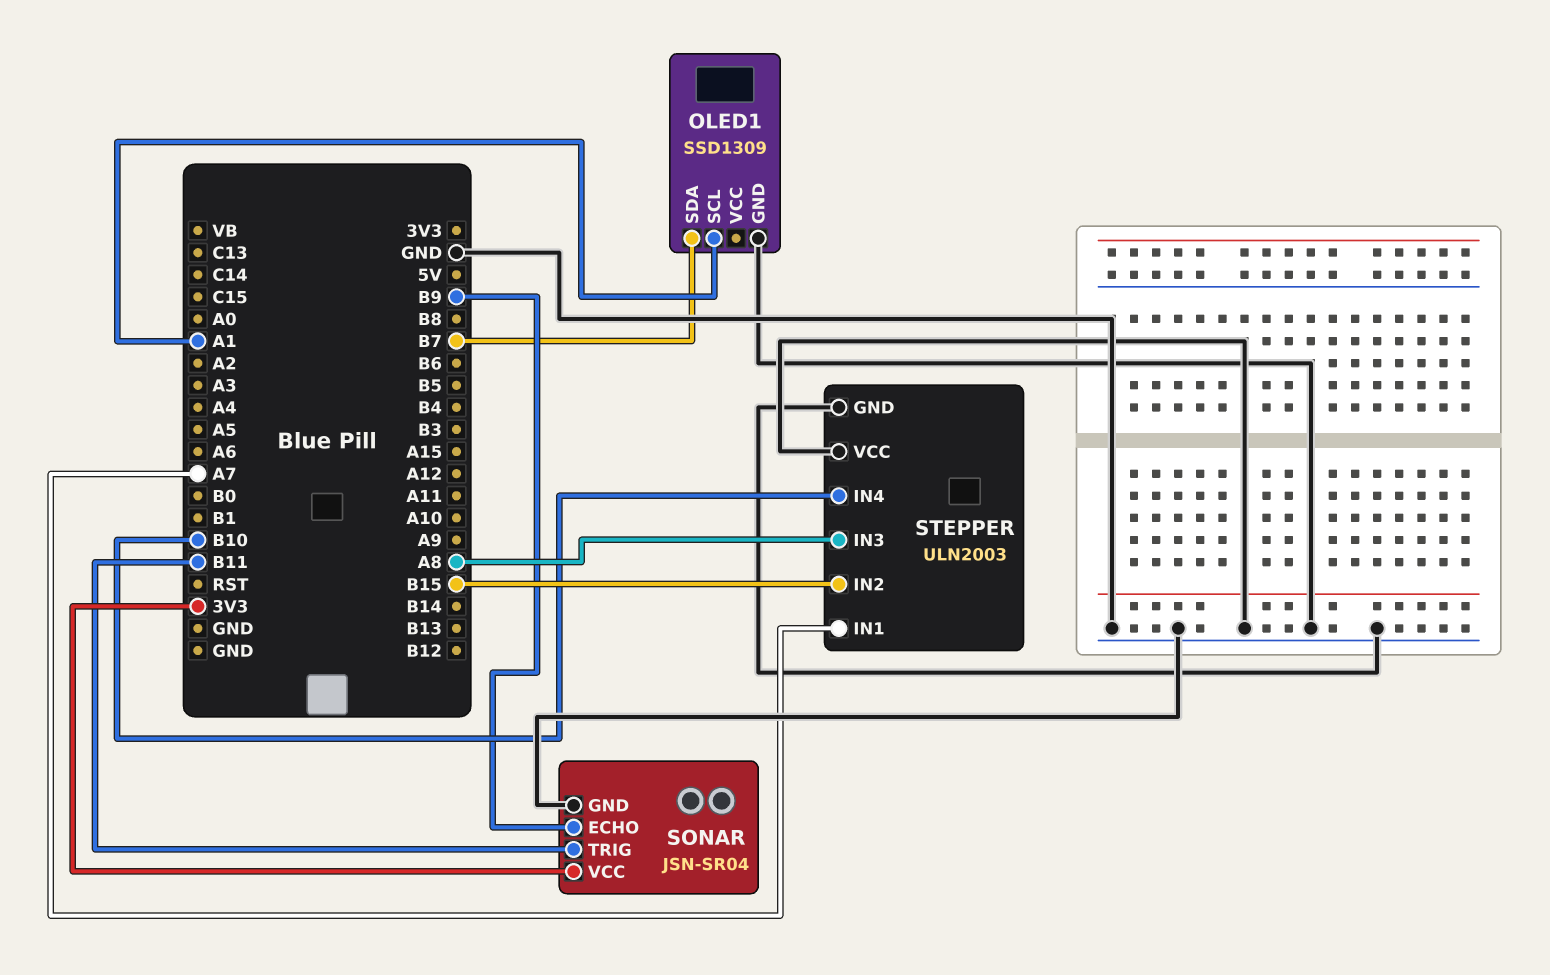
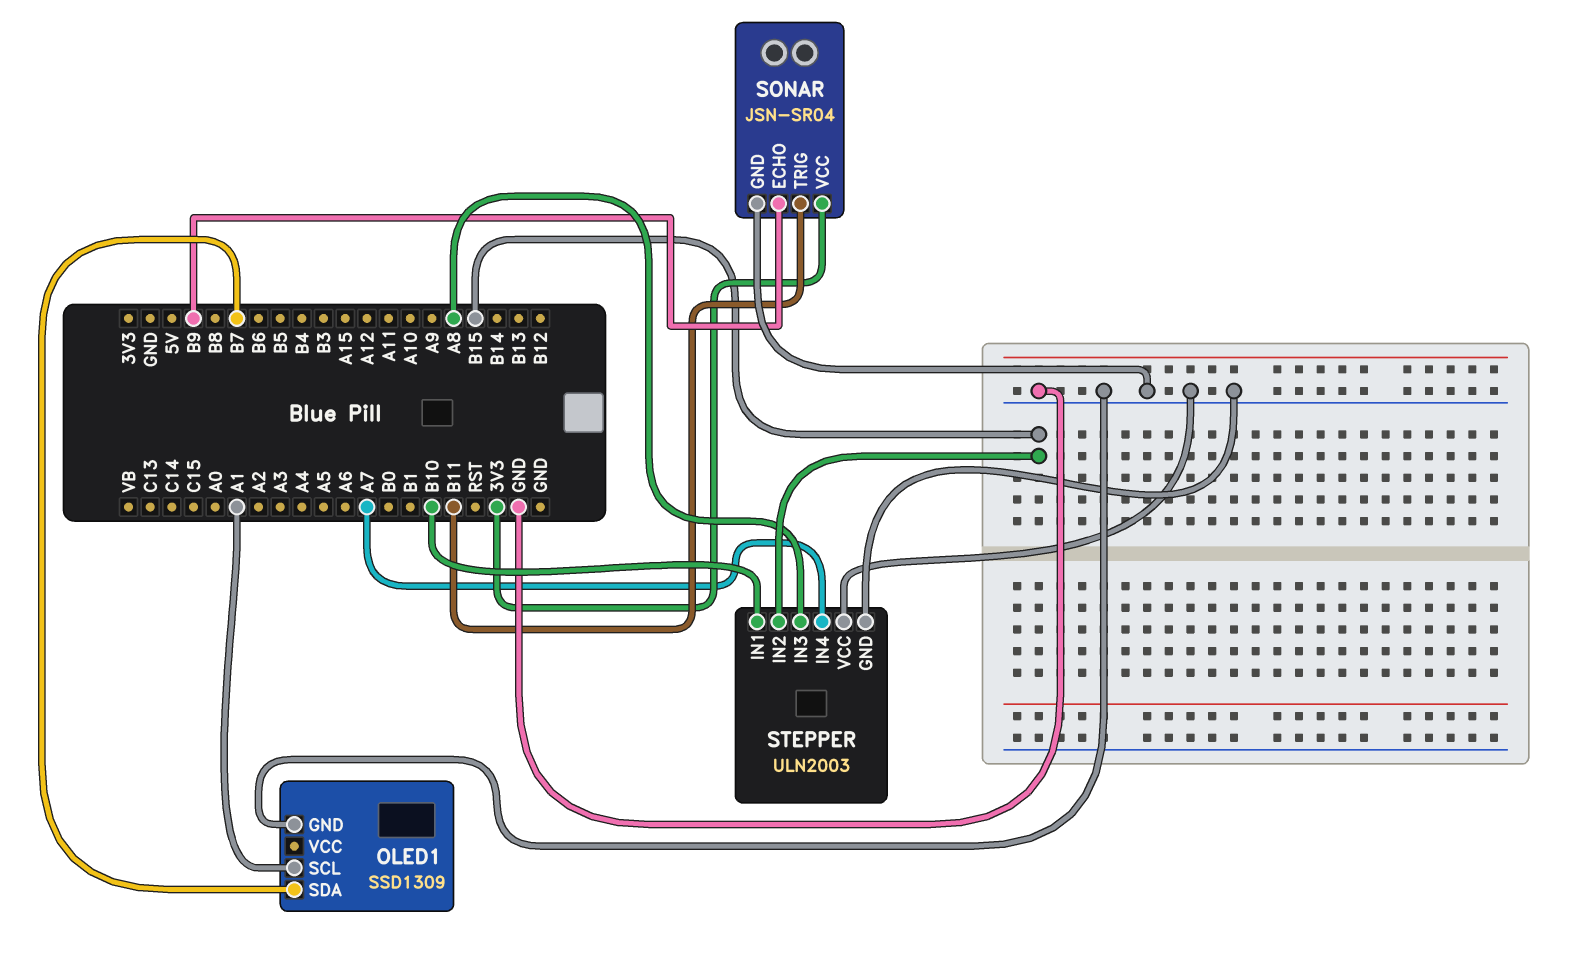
STEPPER pin IN1: A7 -> B10
STEPPER pin IN4: B10 -> A7

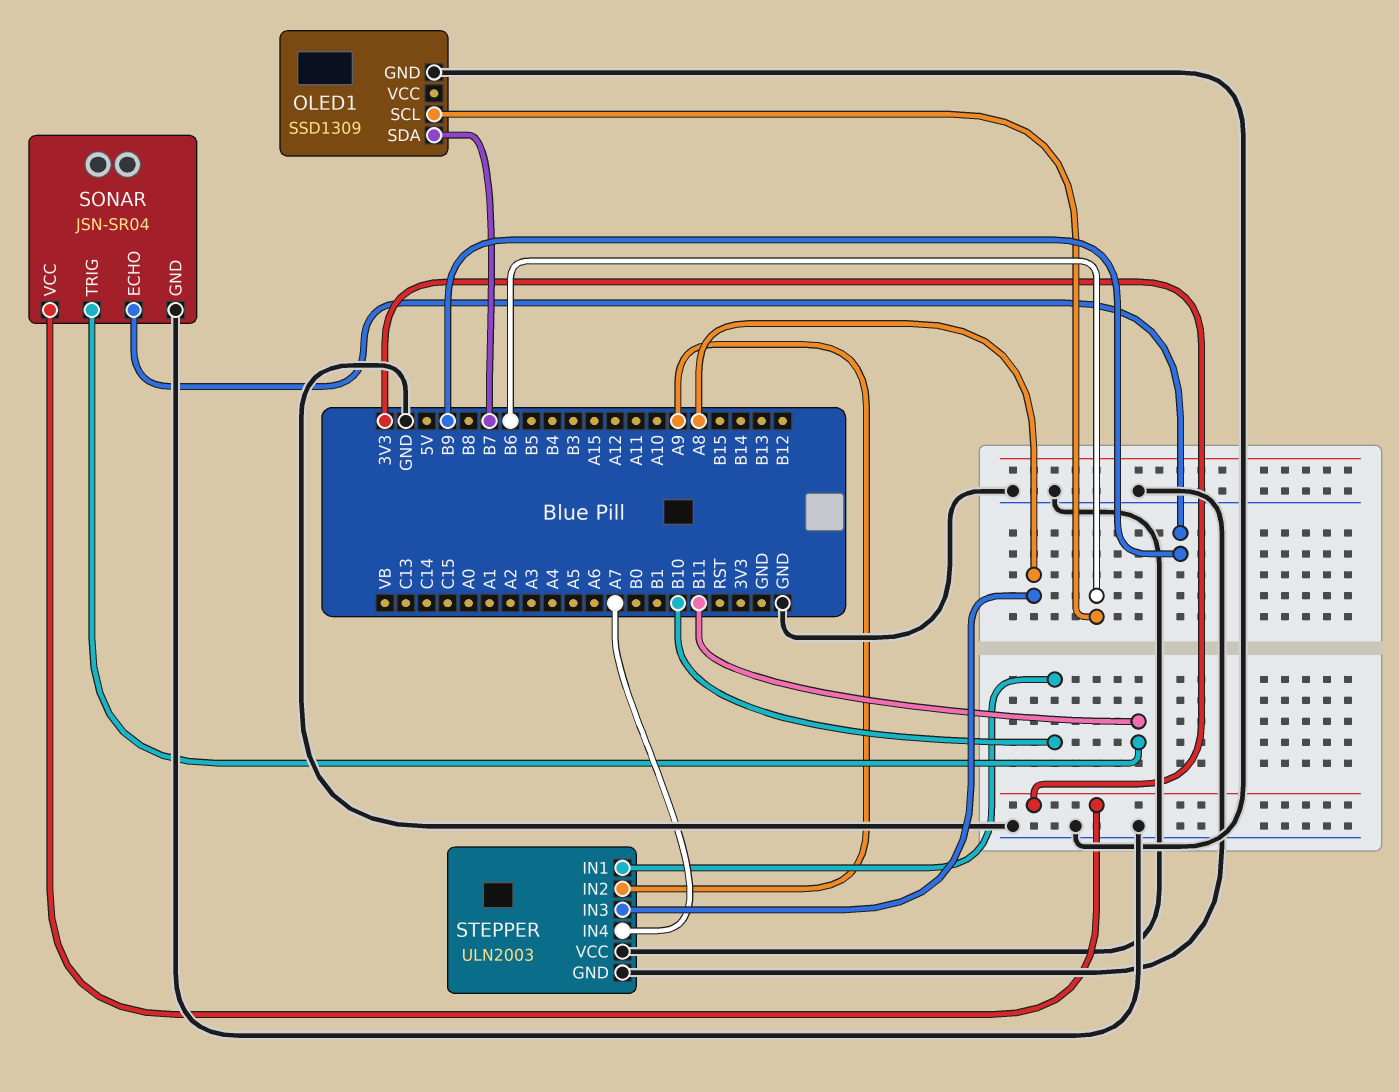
OLED1 pin SCL: A1 -> B6
STEPPER pin IN2: B15 -> A9

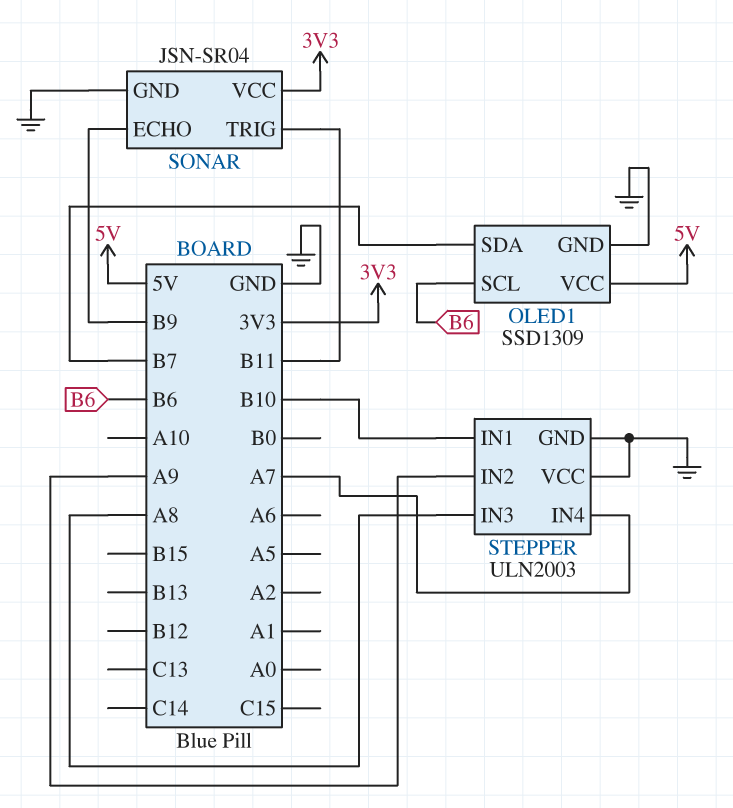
OLED1 pin VCC: none -> 5V

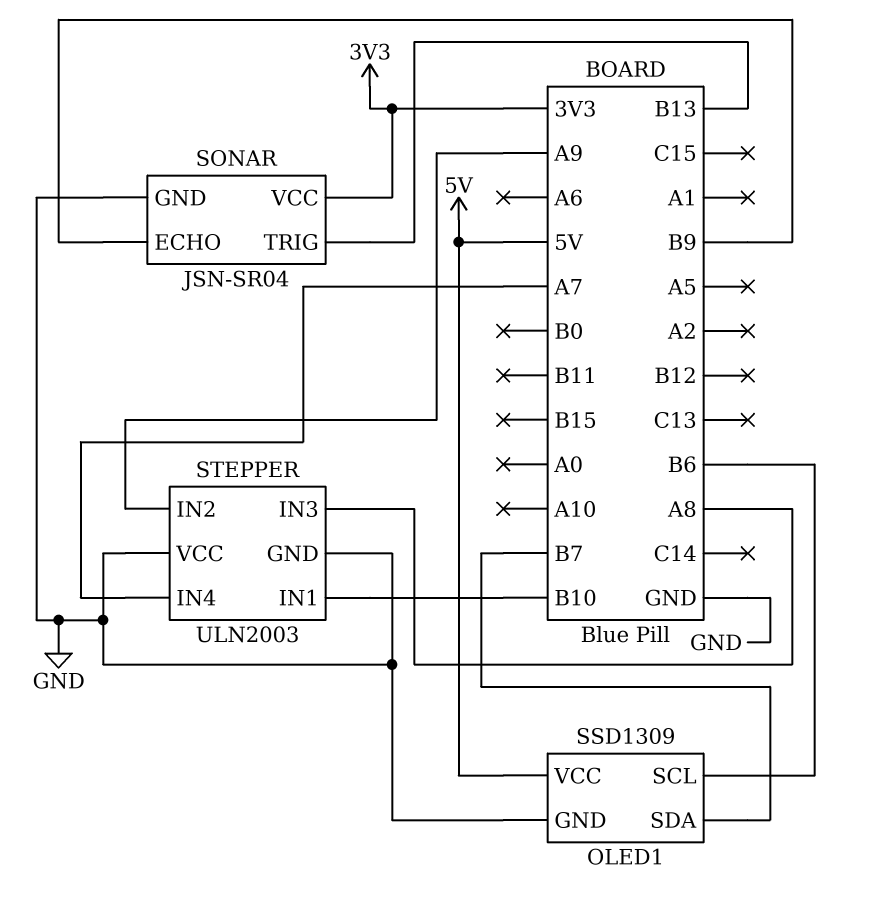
SONAR pin TRIG: B11 -> B13

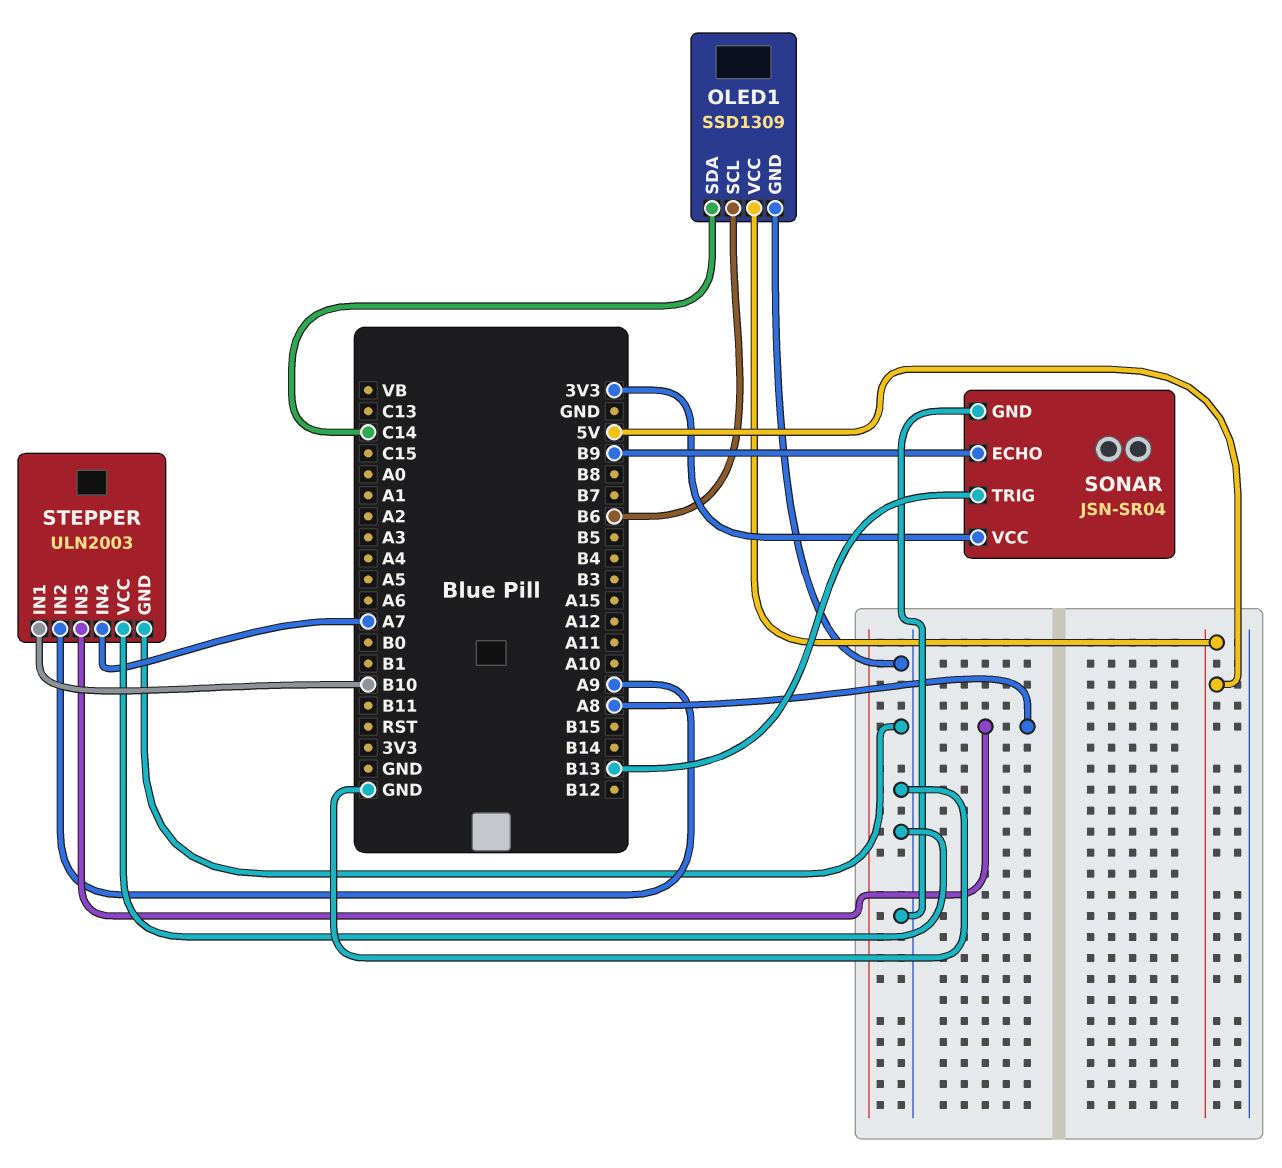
OLED1 pin SDA: B7 -> C14

